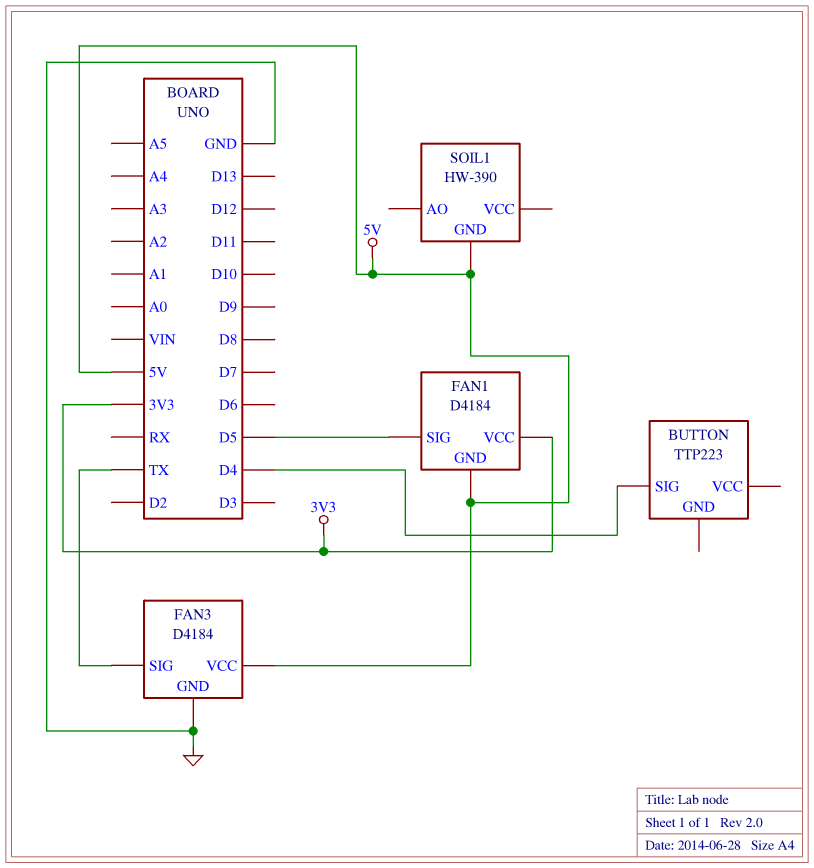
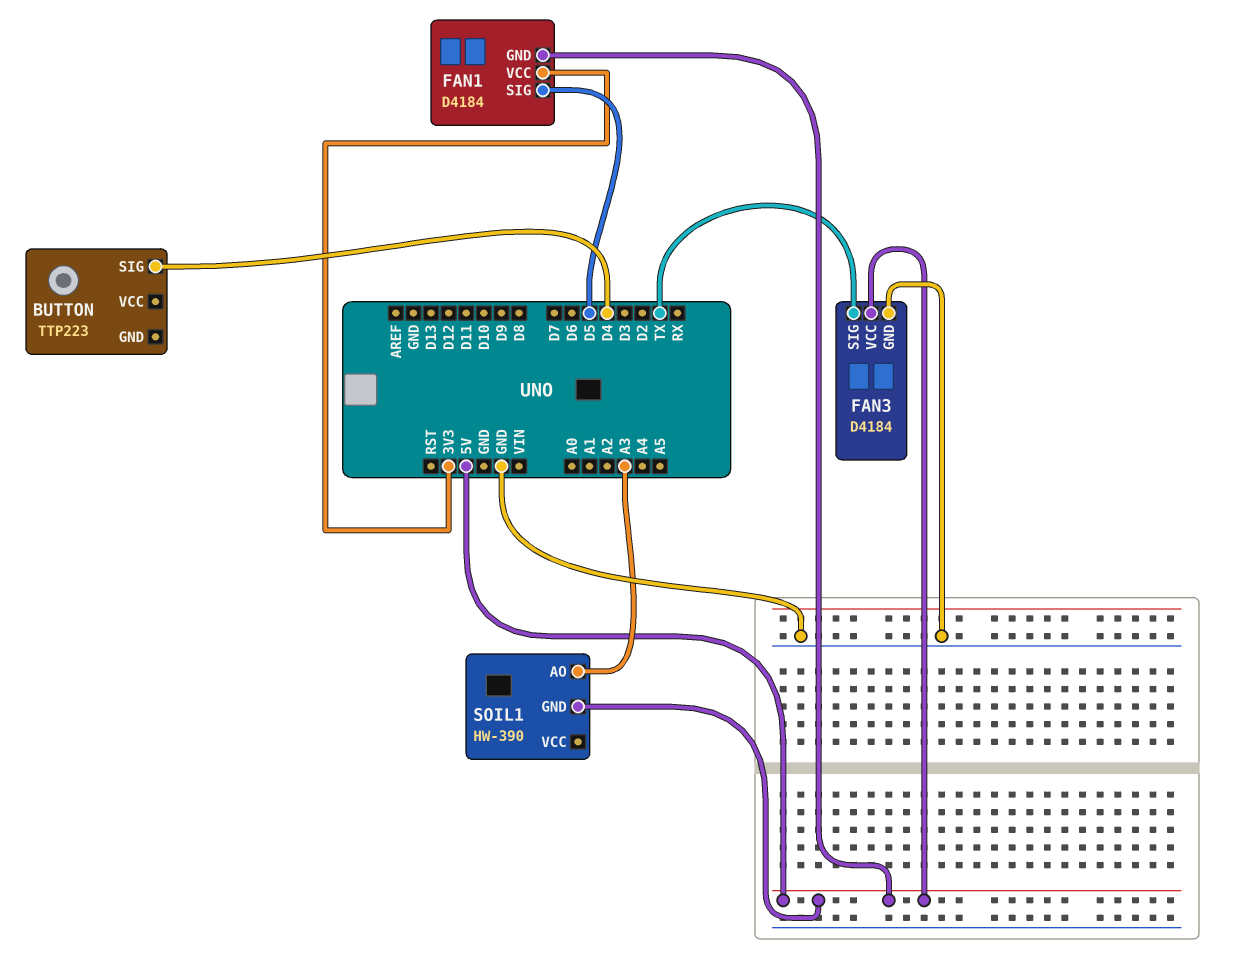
SOIL1 pin AO: none -> A3

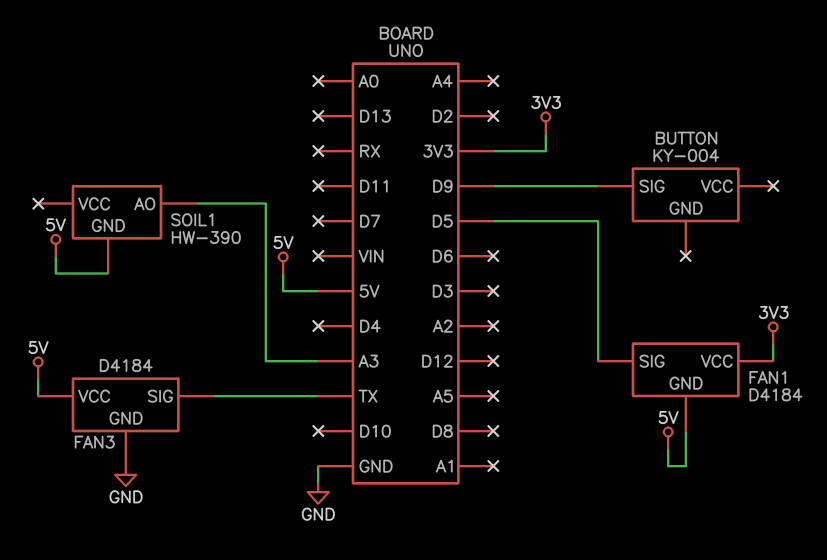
BUTTON: TTP223 -> KY-004
BUTTON pin SIG: D4 -> D9

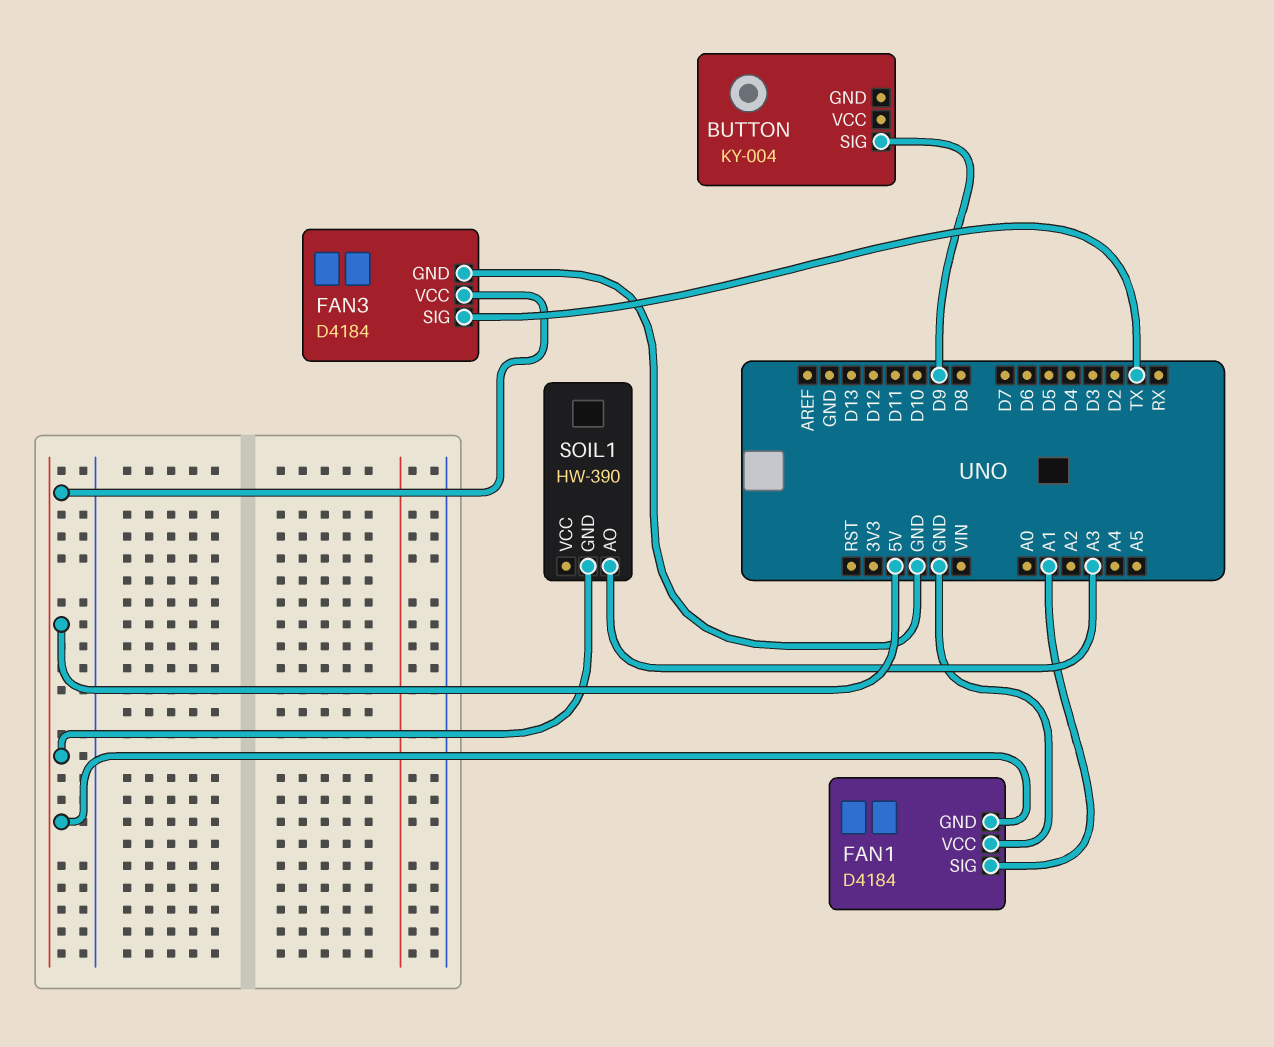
FAN1 pin SIG: D5 -> A1
FAN1 pin VCC: 3V3 -> GND

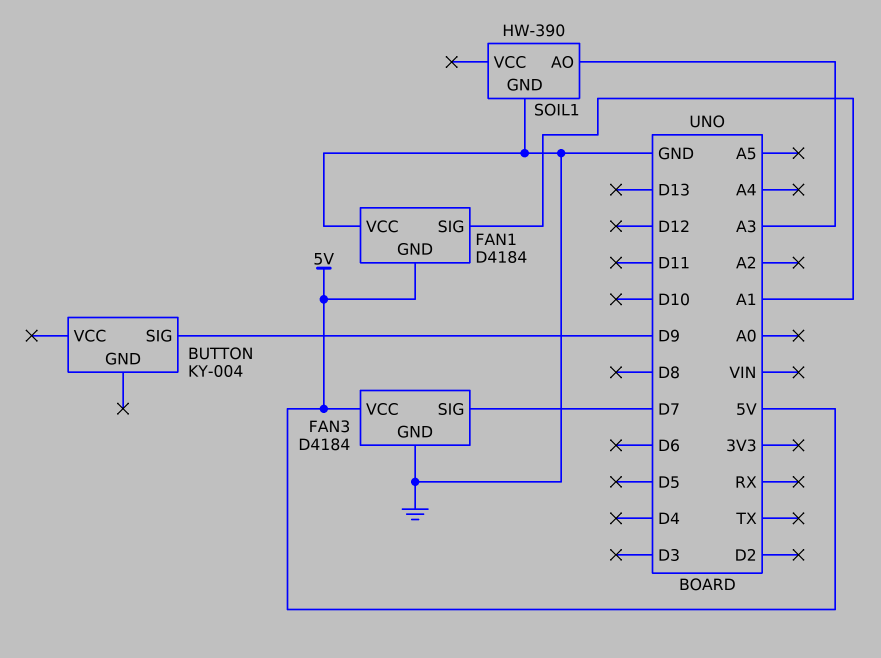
FAN3 pin SIG: TX -> D7
SOIL1 pin GND: 5V -> GND

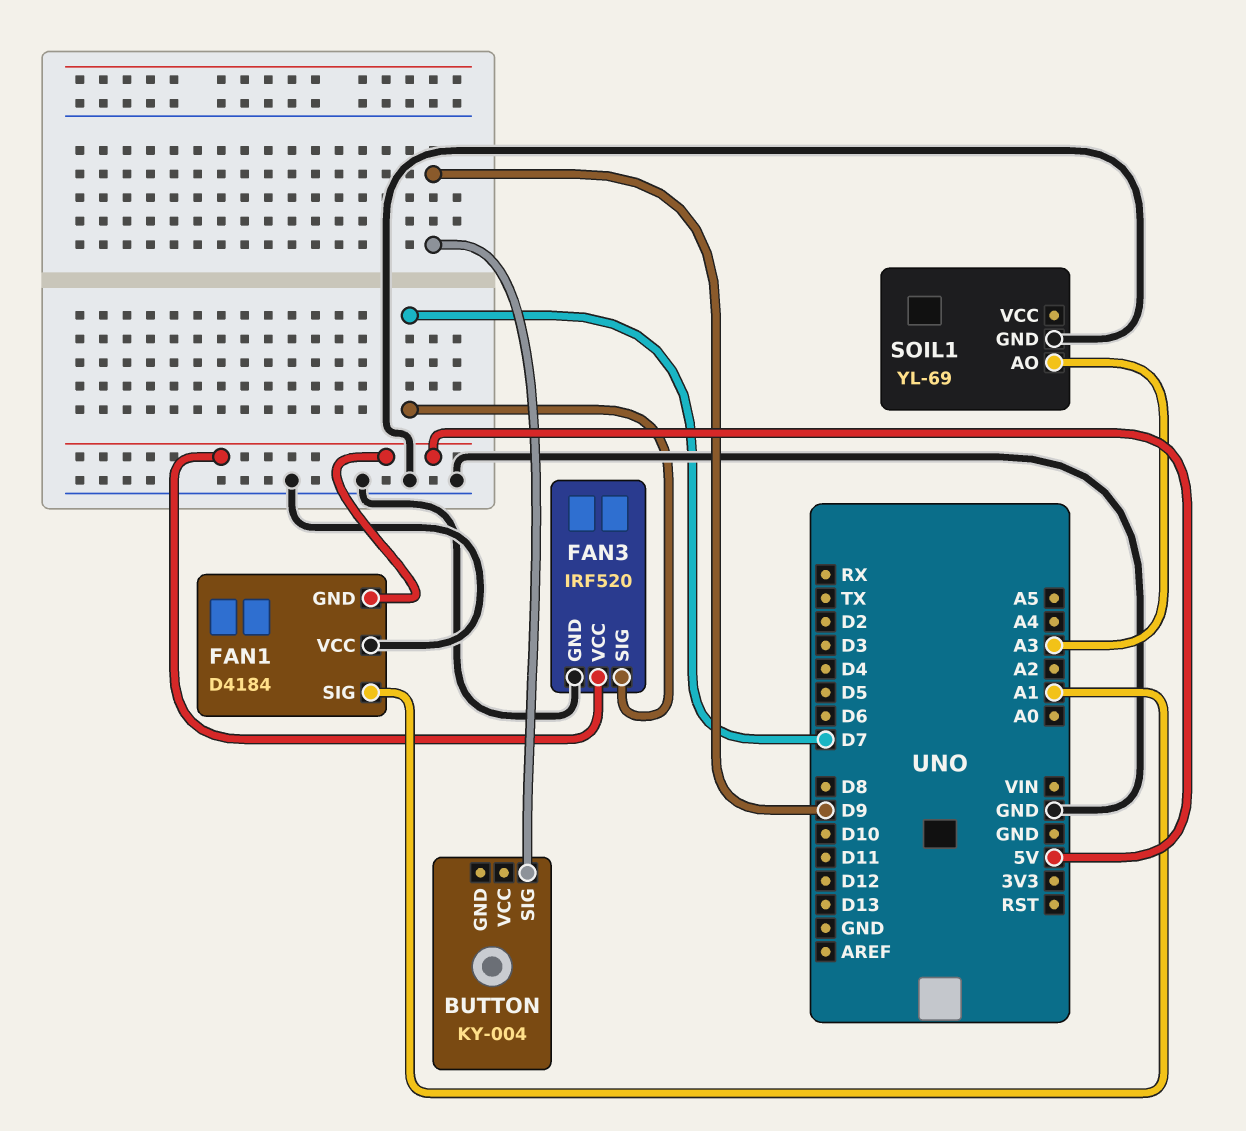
FAN3: D4184 -> IRF520
SOIL1: HW-390 -> YL-69

